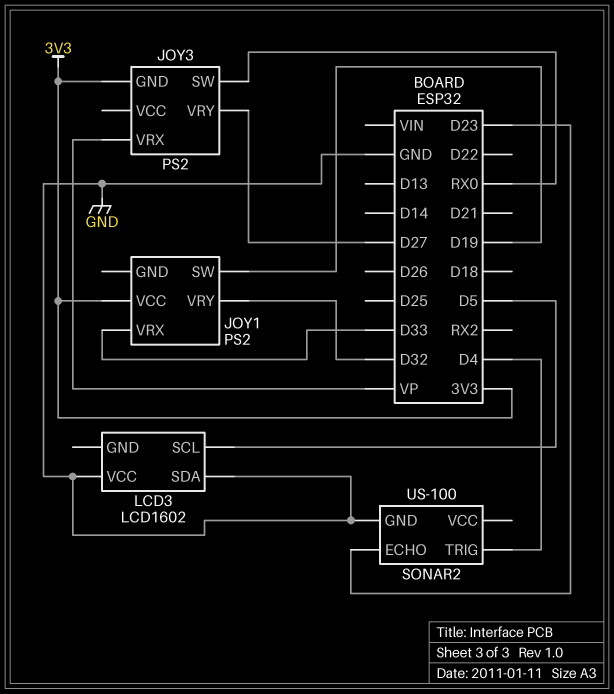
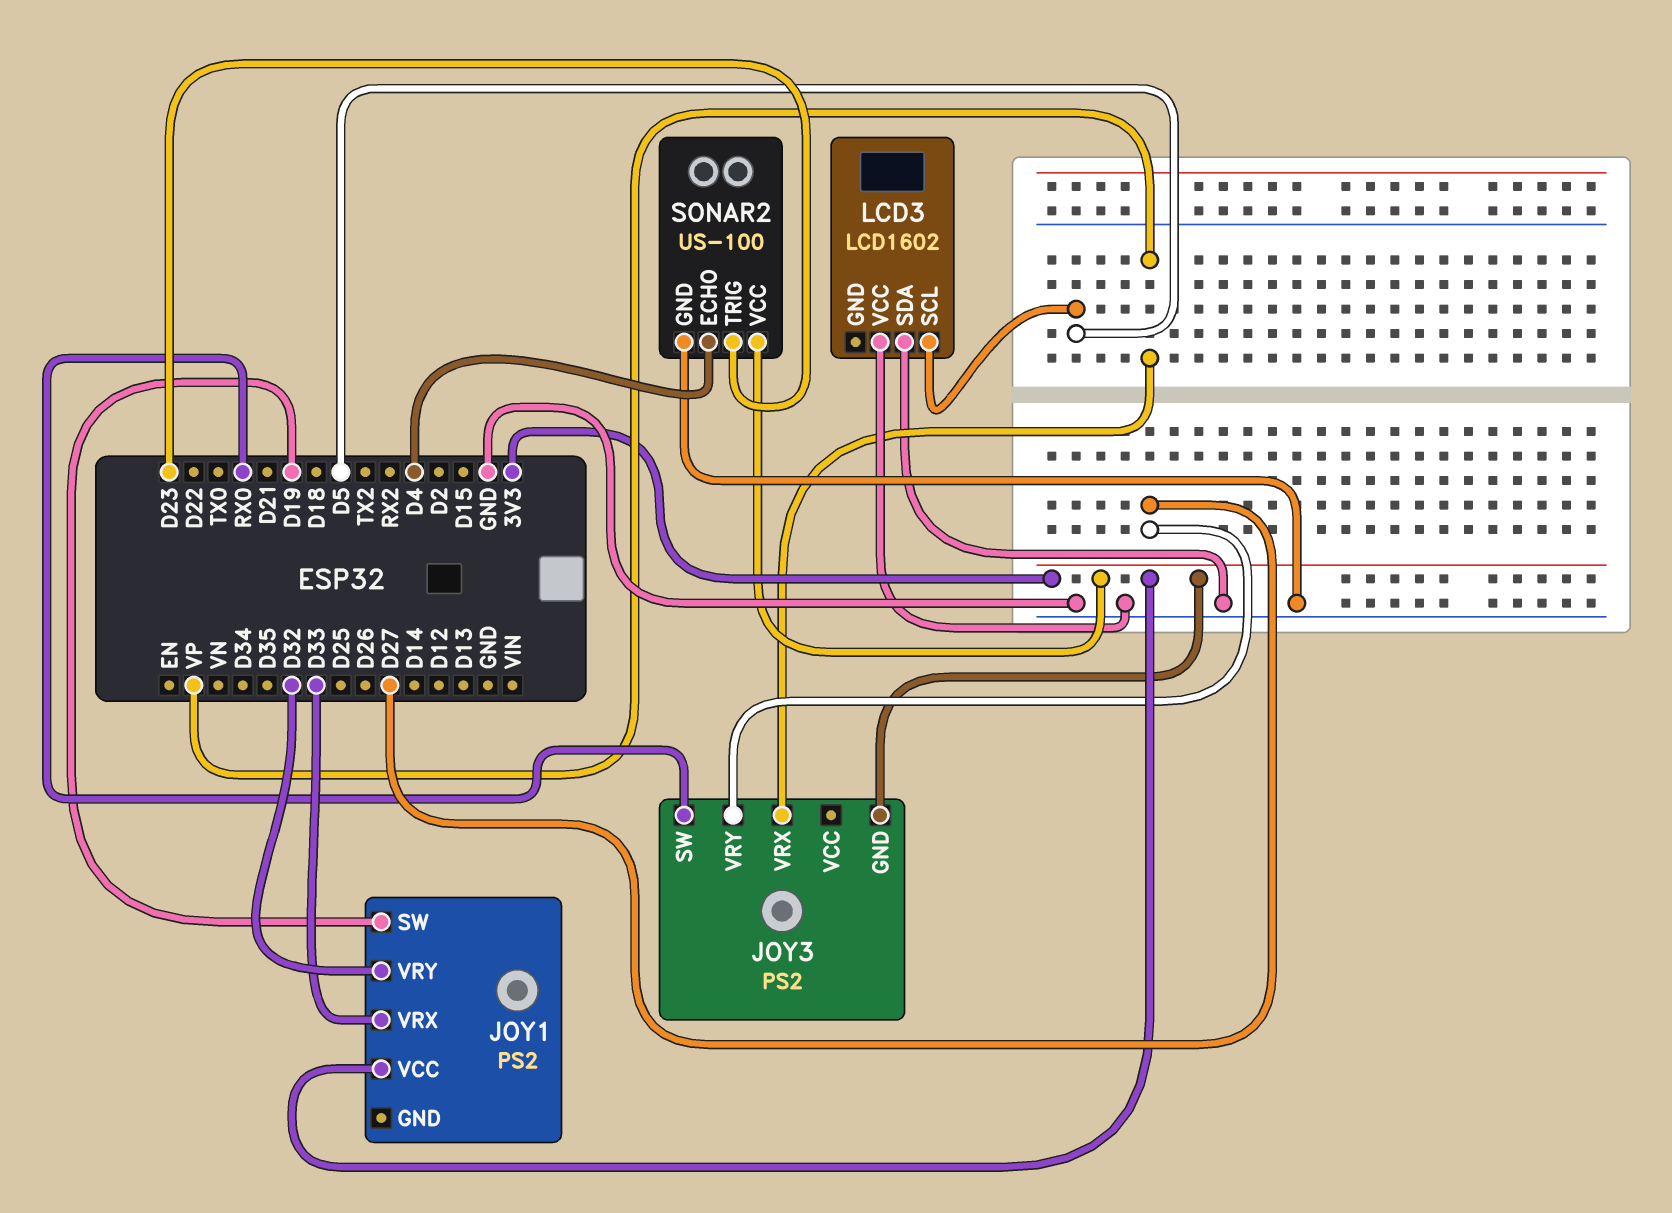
SONAR2 pin ECHO: D23 -> D4
SONAR2 pin TRIG: D4 -> D23
SONAR2 pin VCC: none -> 3V3

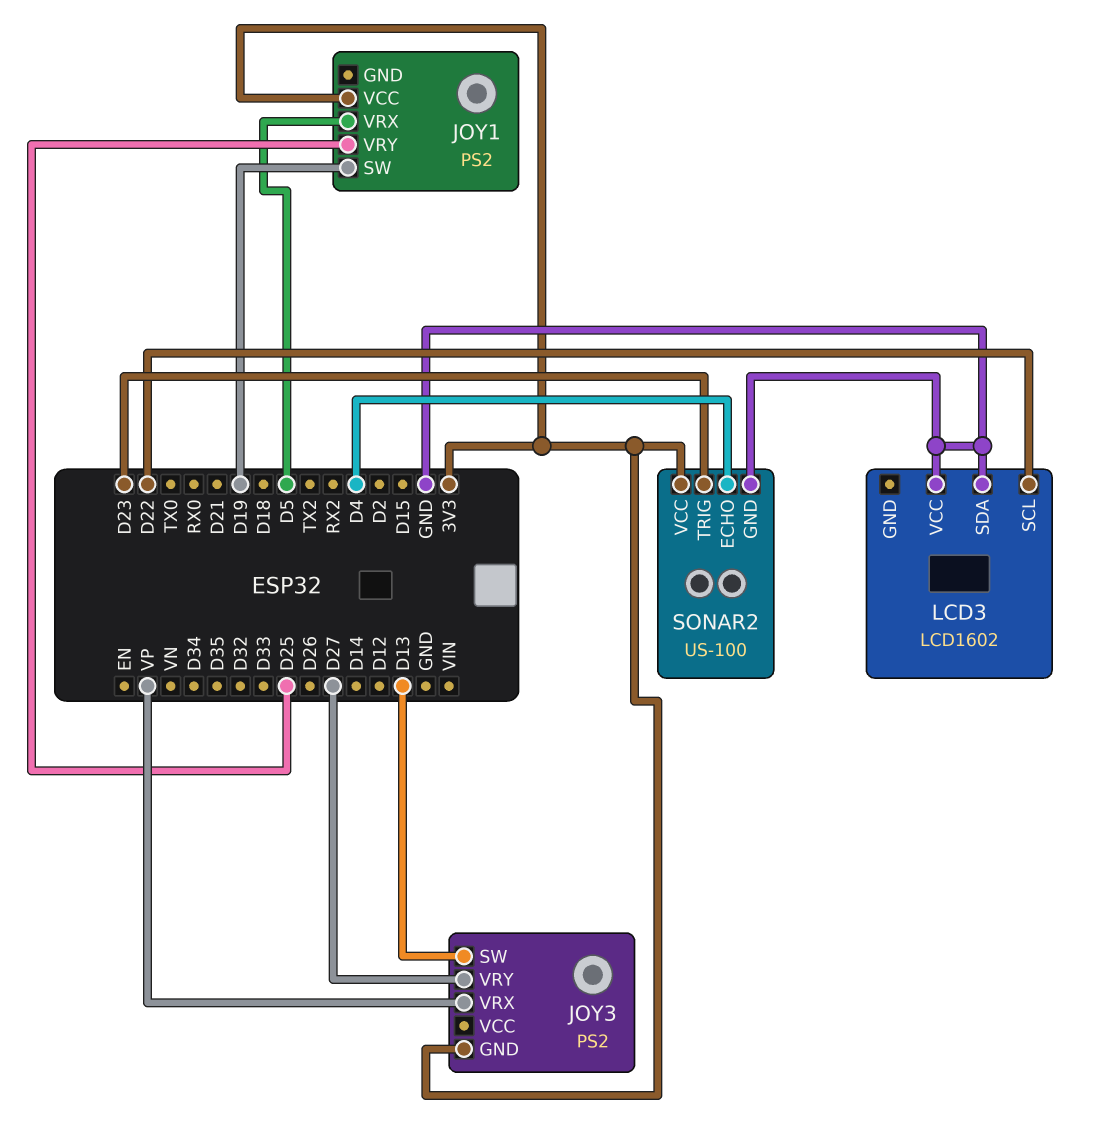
JOY1 pin VRX: D33 -> D5
JOY1 pin VRY: D32 -> D25
JOY3 pin SW: RX0 -> D13
LCD3 pin SCL: D5 -> D22

